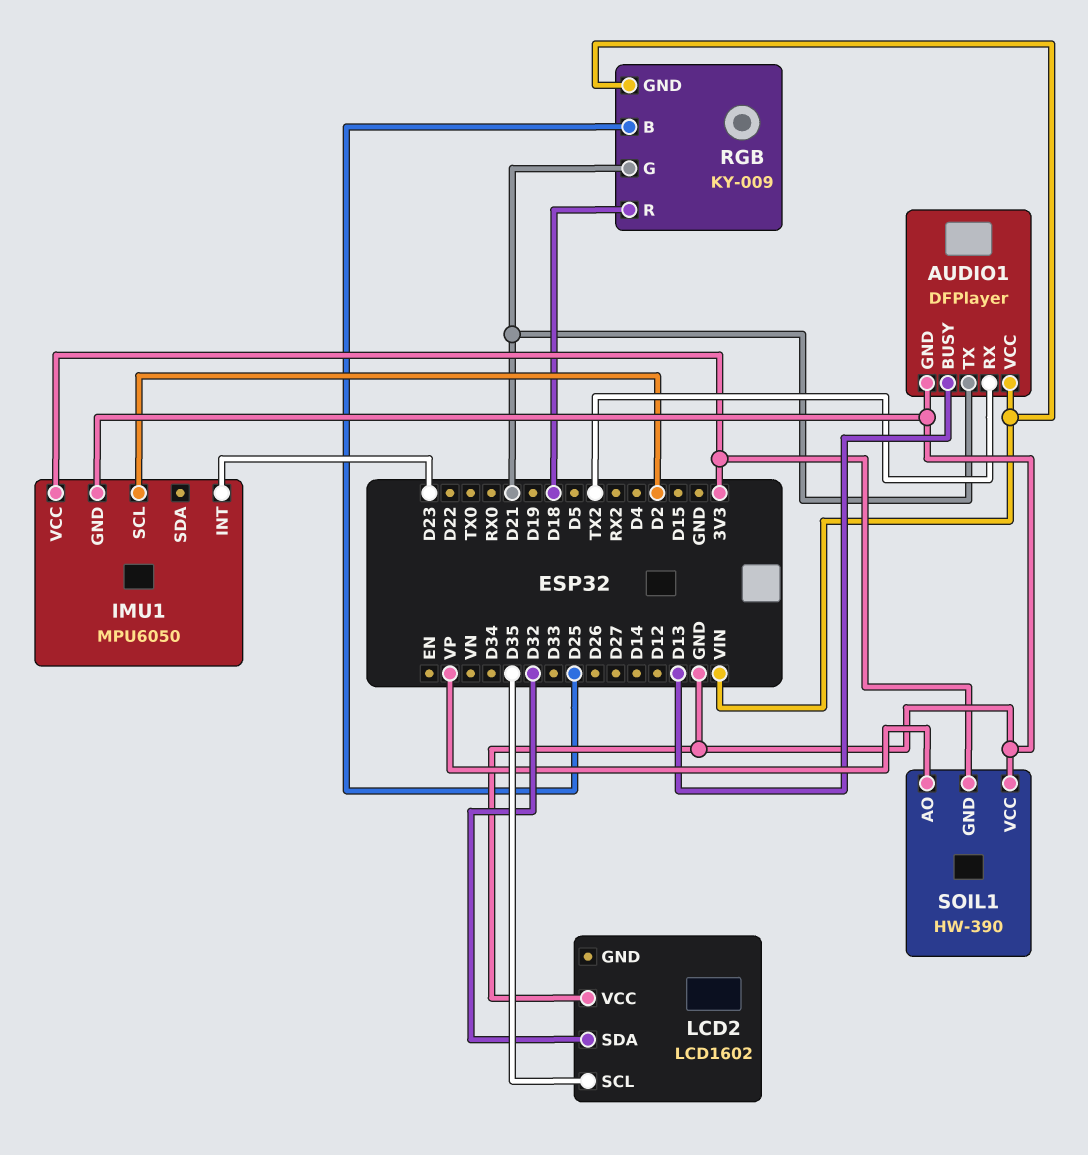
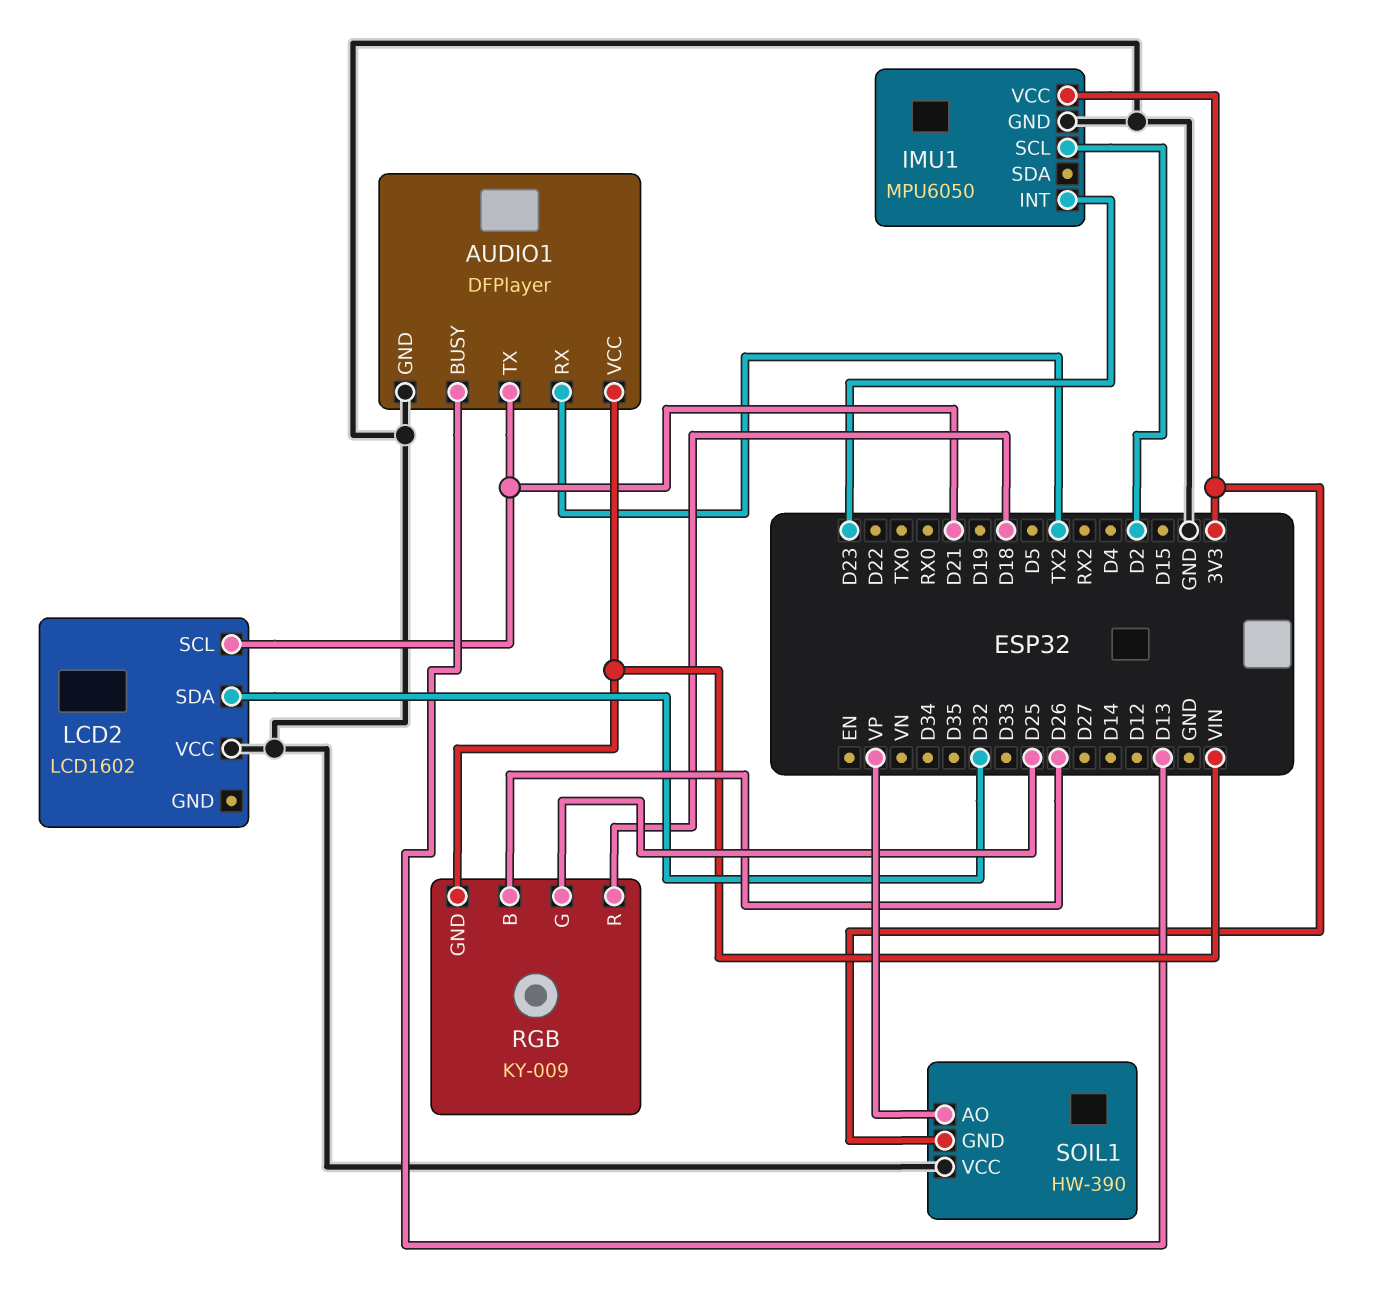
LCD2 pin SCL: D35 -> D21
RGB pin B: D25 -> D26
RGB pin G: D21 -> D25

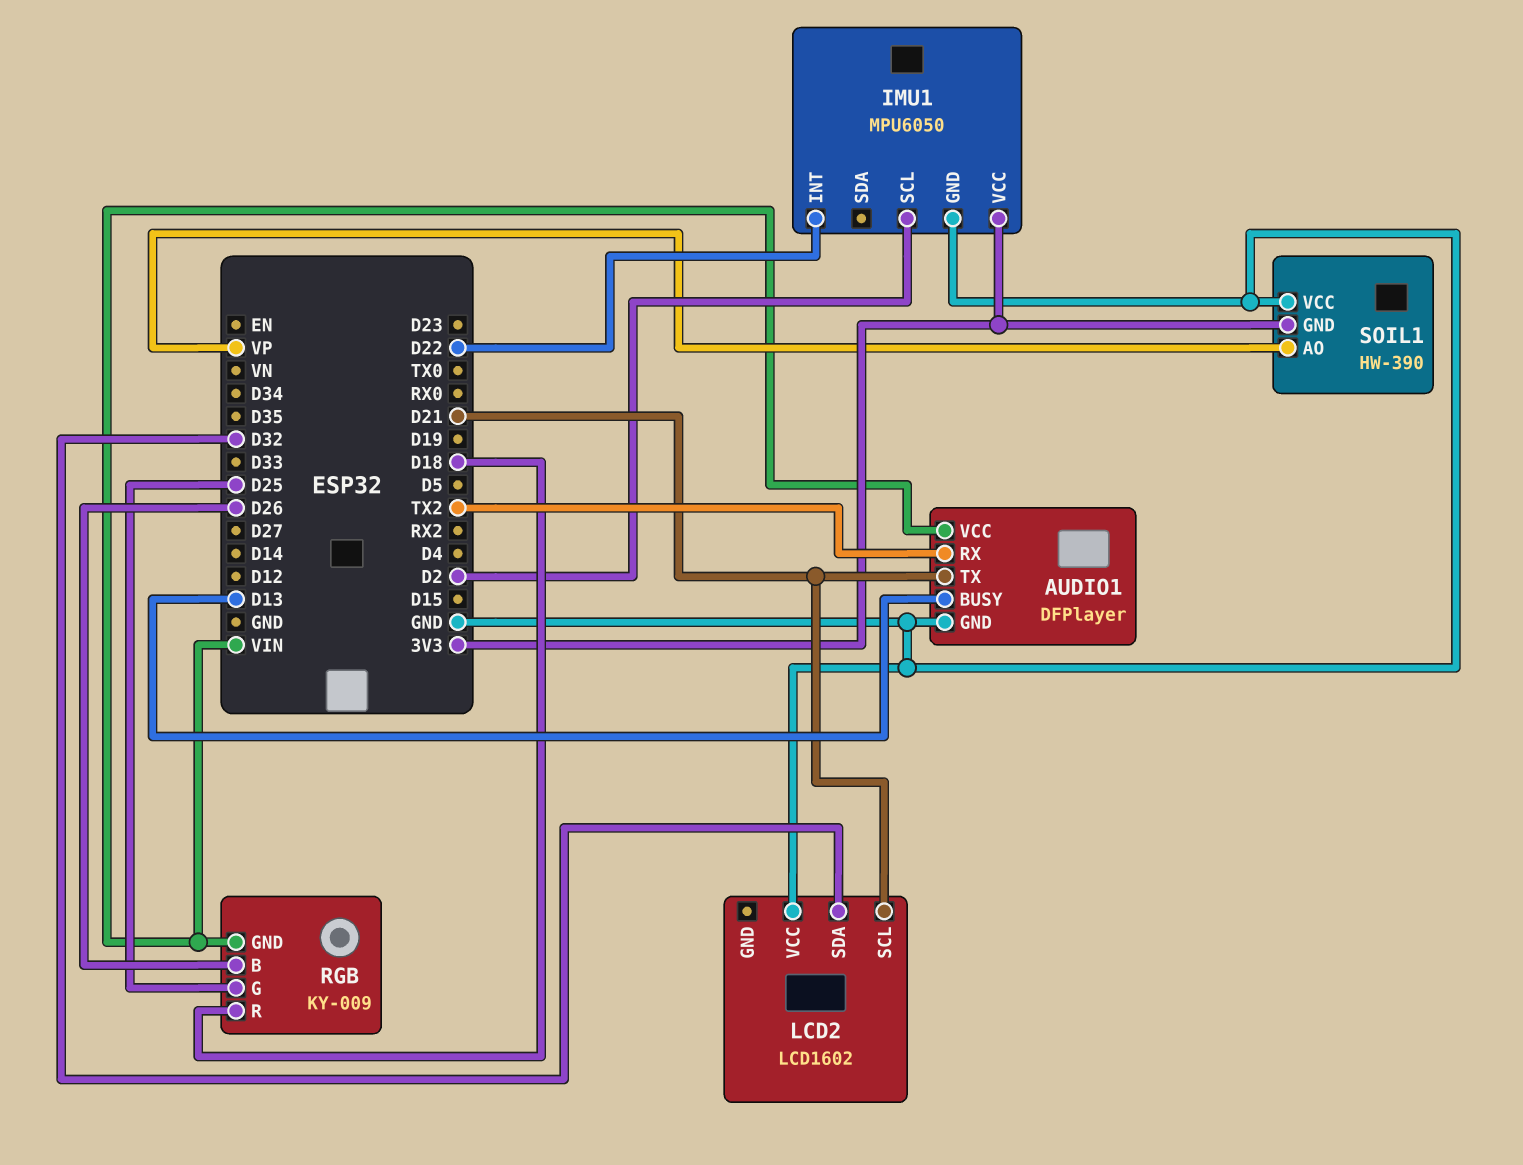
IMU1 pin INT: D23 -> D22

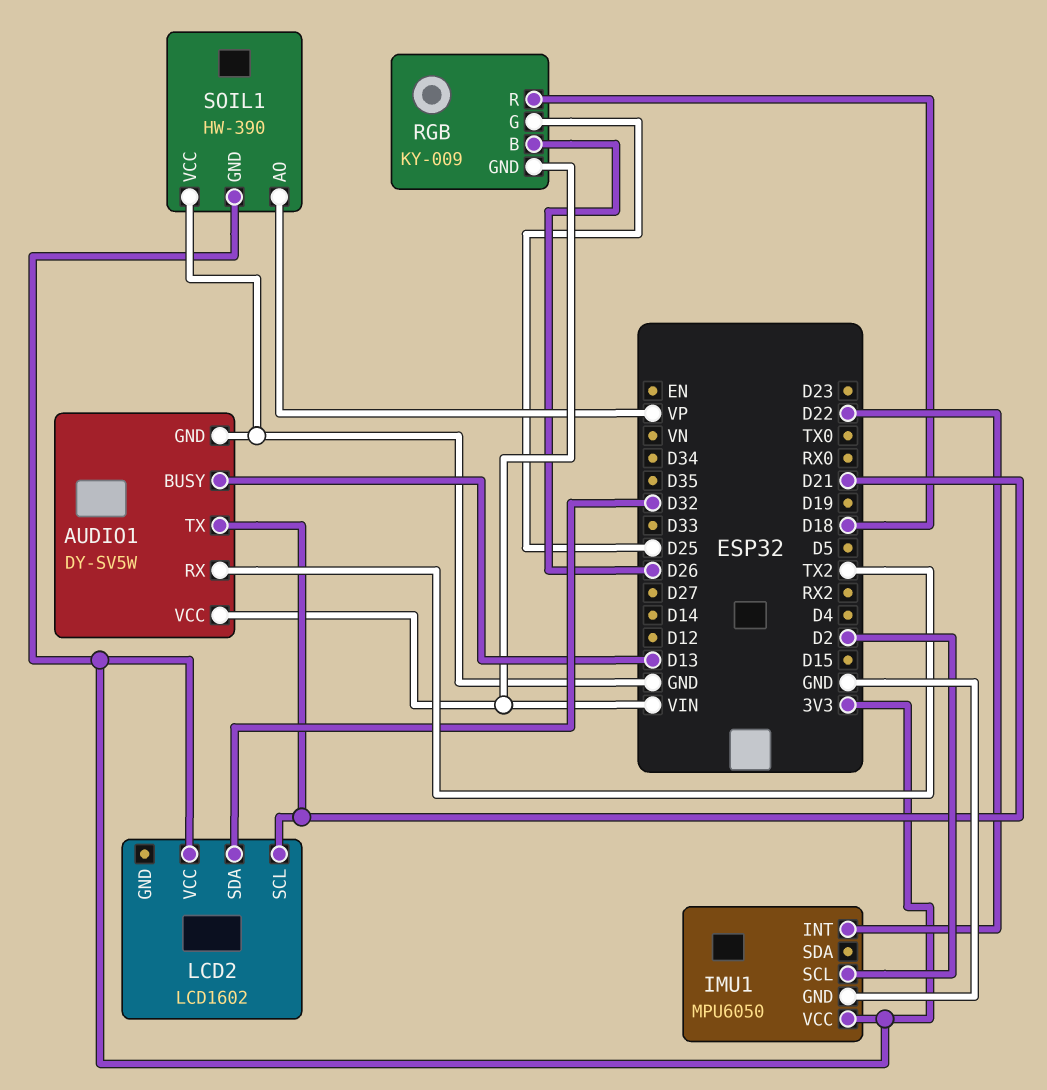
AUDIO1: DFPlayer -> DY-SV5W
LCD2 pin VCC: GND -> 3V3

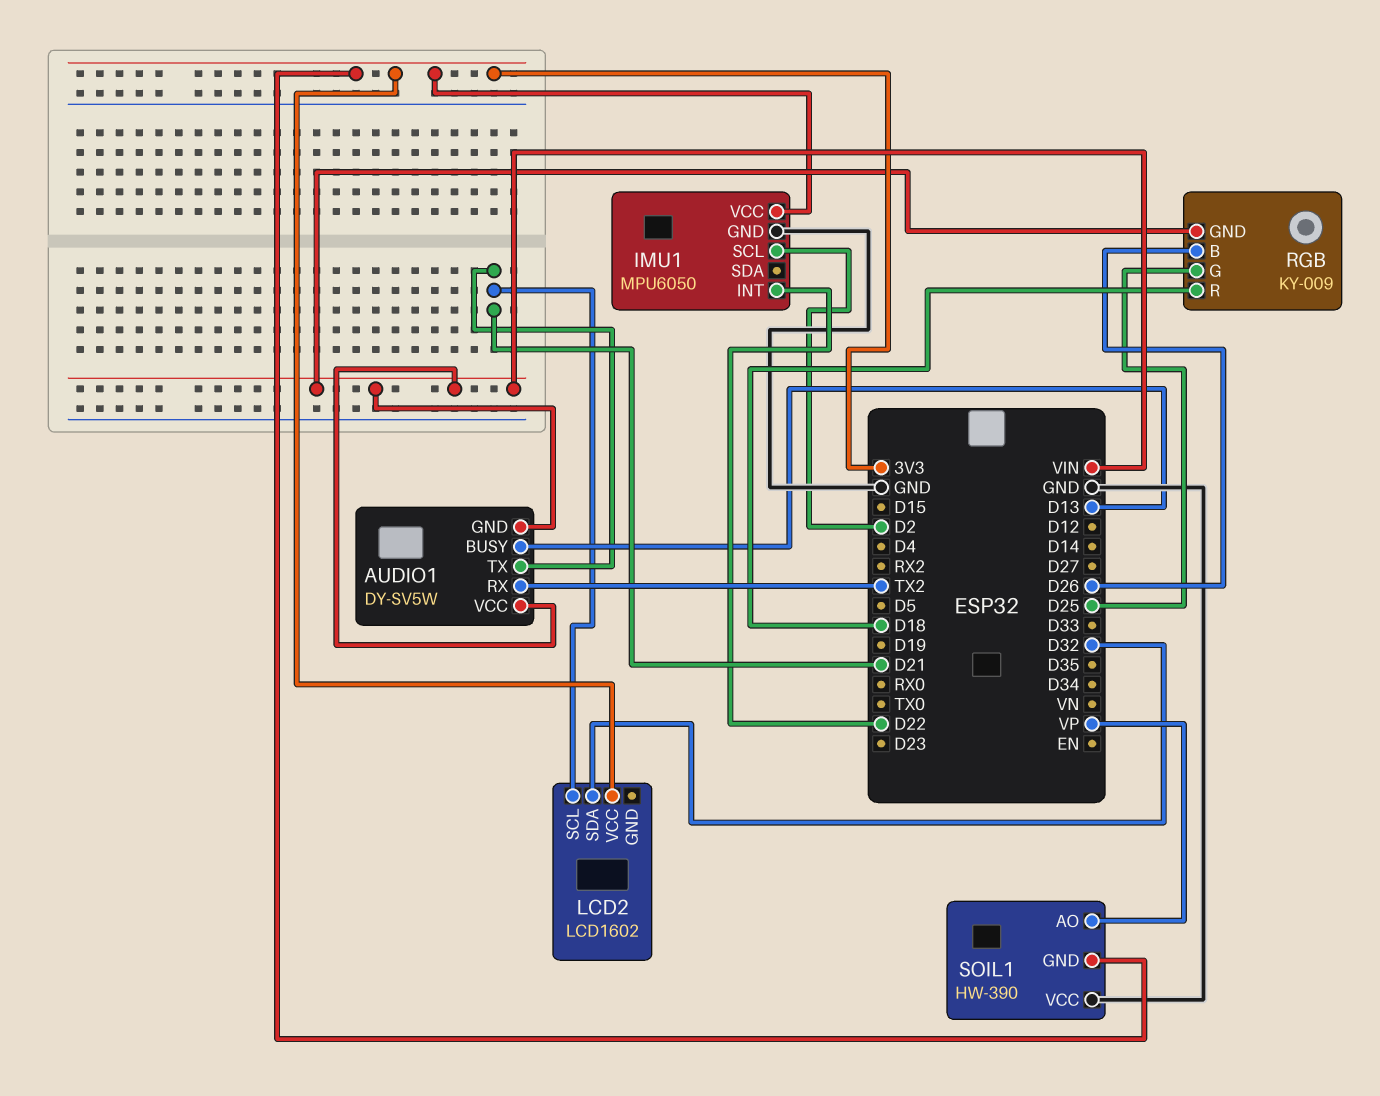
AUDIO1 pin GND: GND -> VIN

